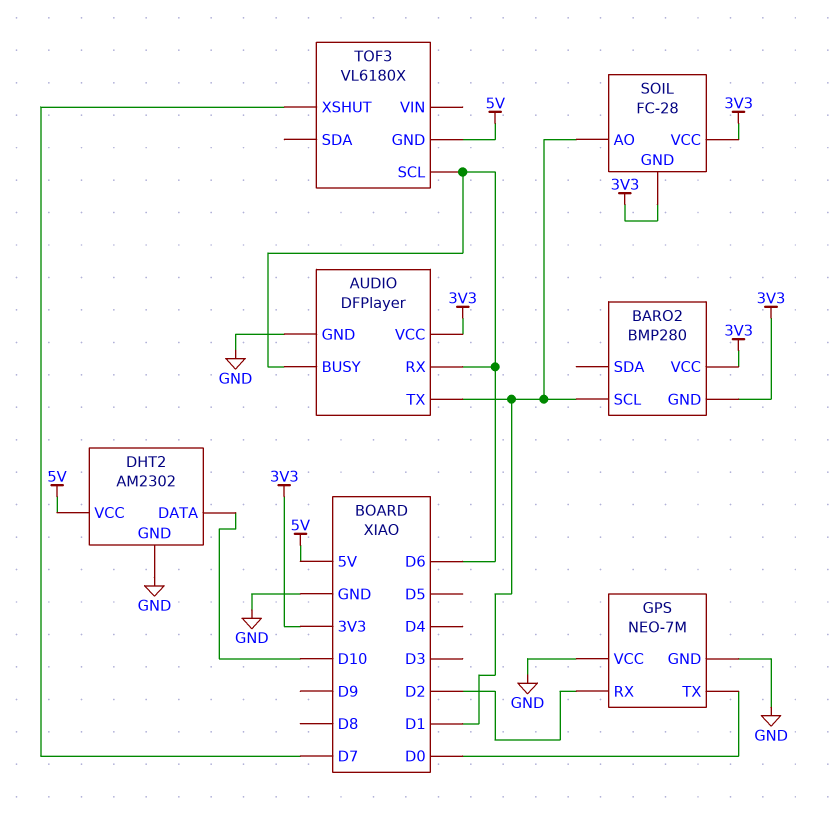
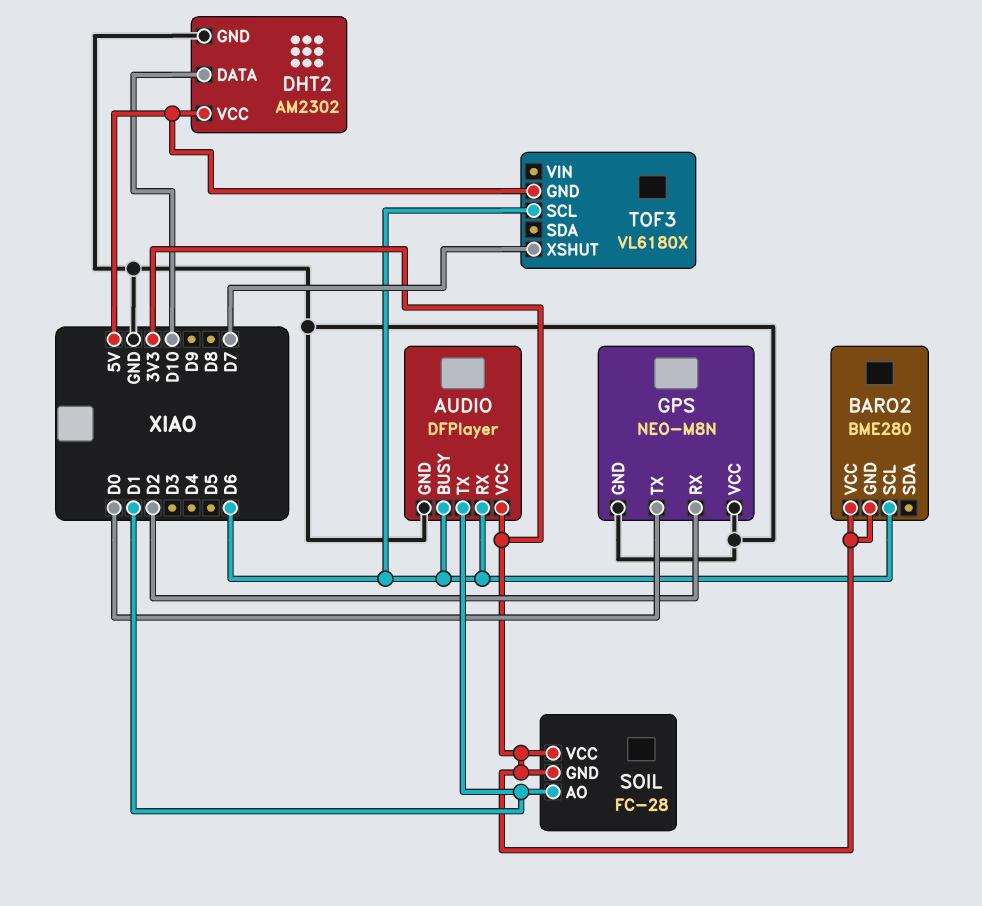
BARO2: BMP280 -> BME280
BARO2 pin SCL: D1 -> D6
GPS: NEO-7M -> NEO-M8N

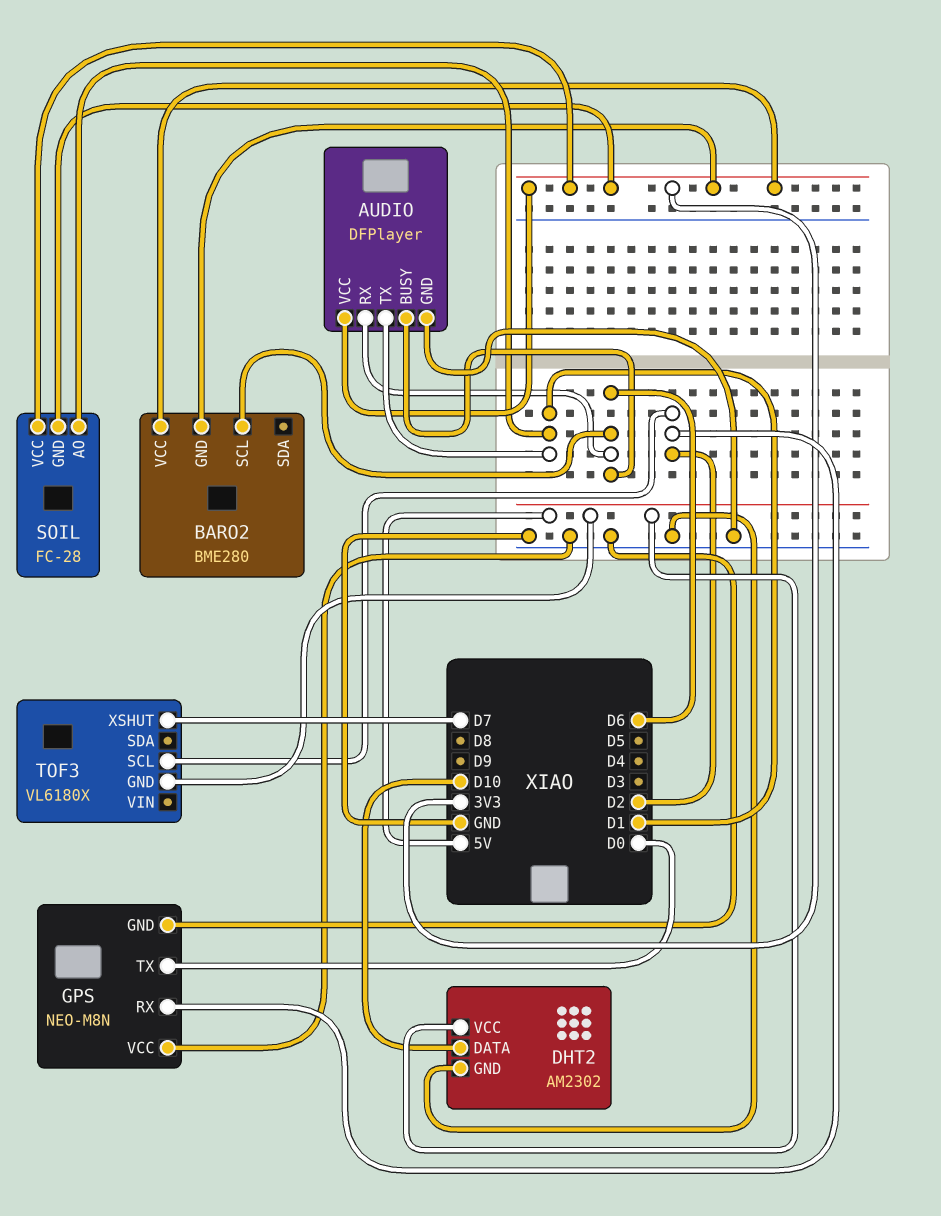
TOF3 pin SCL: D6 -> D2

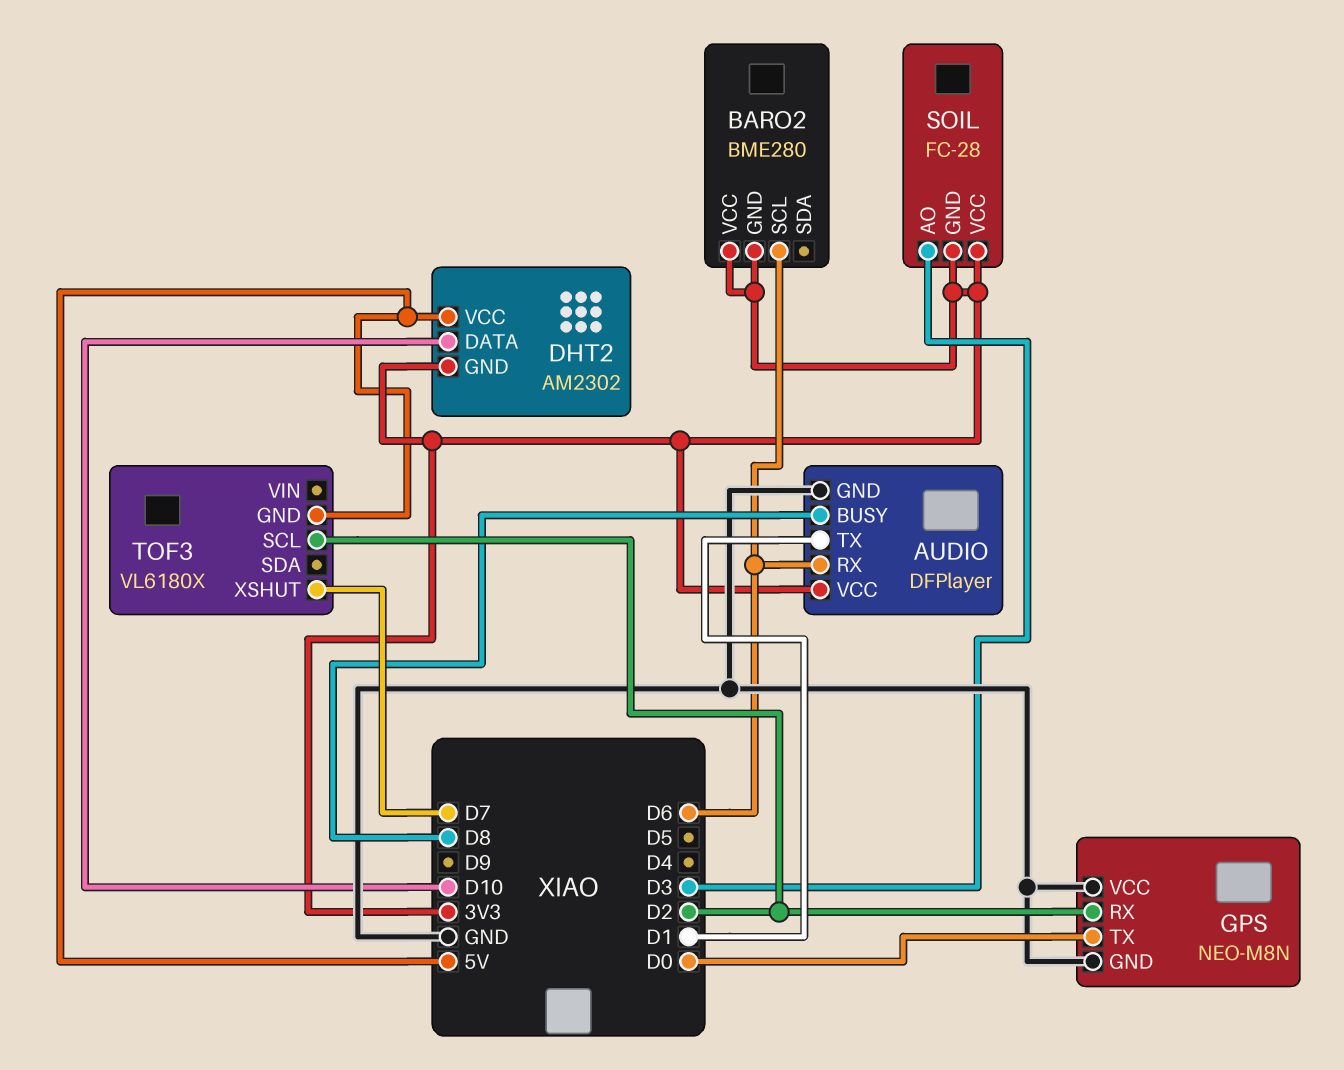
AUDIO pin BUSY: D6 -> D8
DHT2 pin GND: GND -> 3V3
SOIL pin AO: D1 -> D3

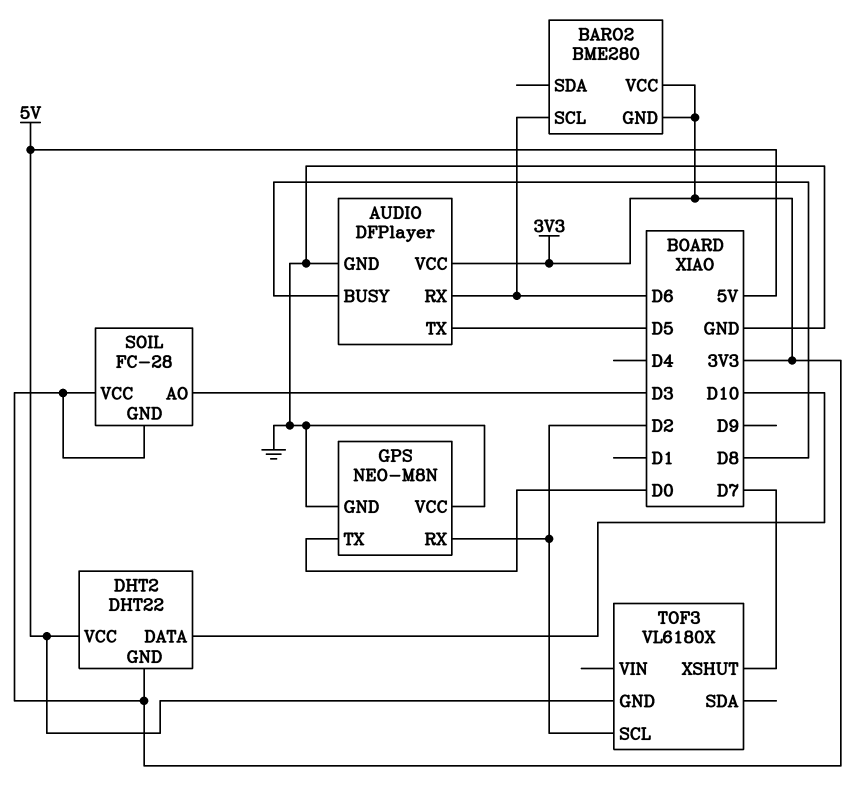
AUDIO pin TX: D1 -> D5
DHT2: AM2302 -> DHT22

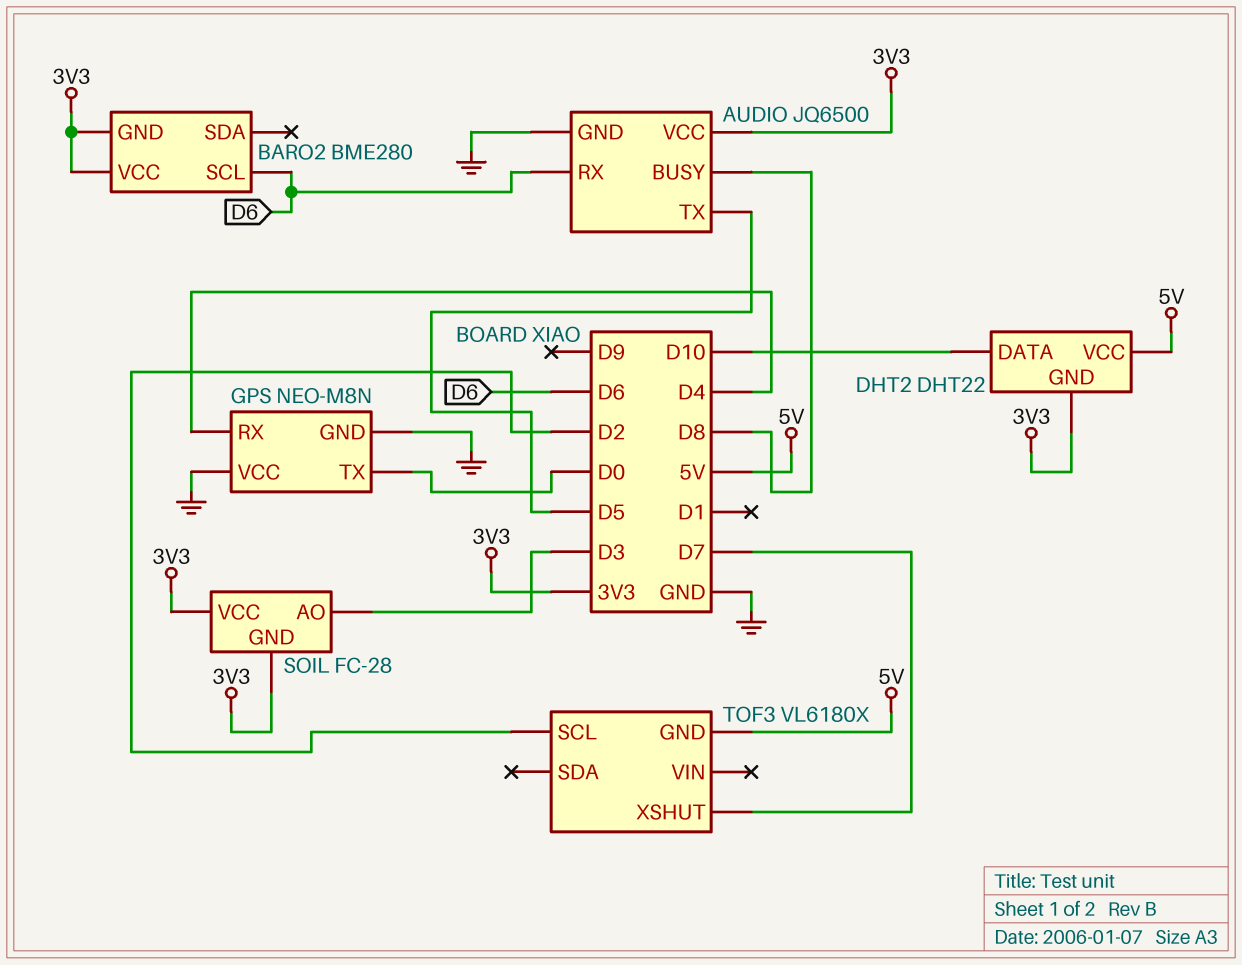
AUDIO: DFPlayer -> JQ6500
GPS pin RX: D2 -> D4

